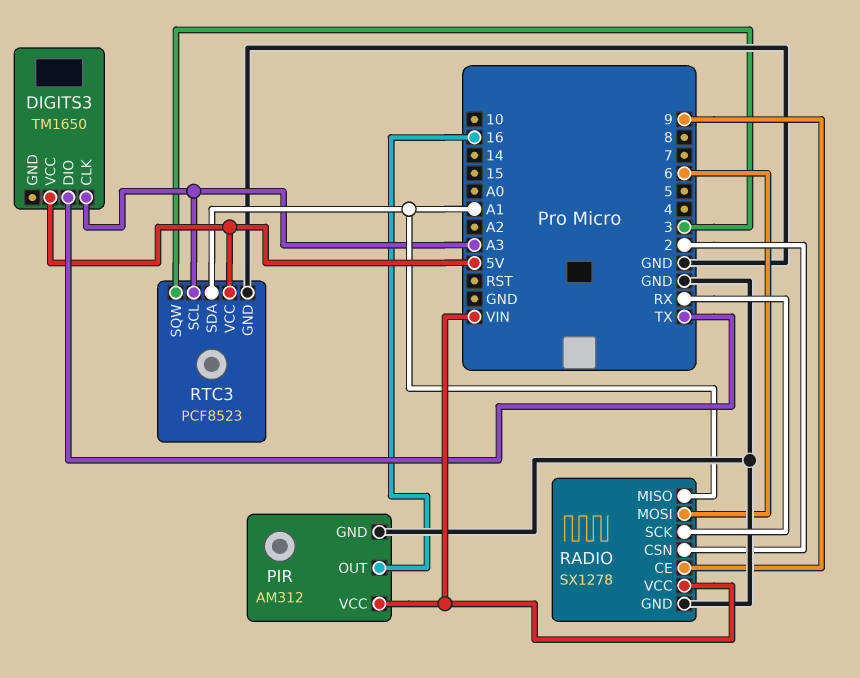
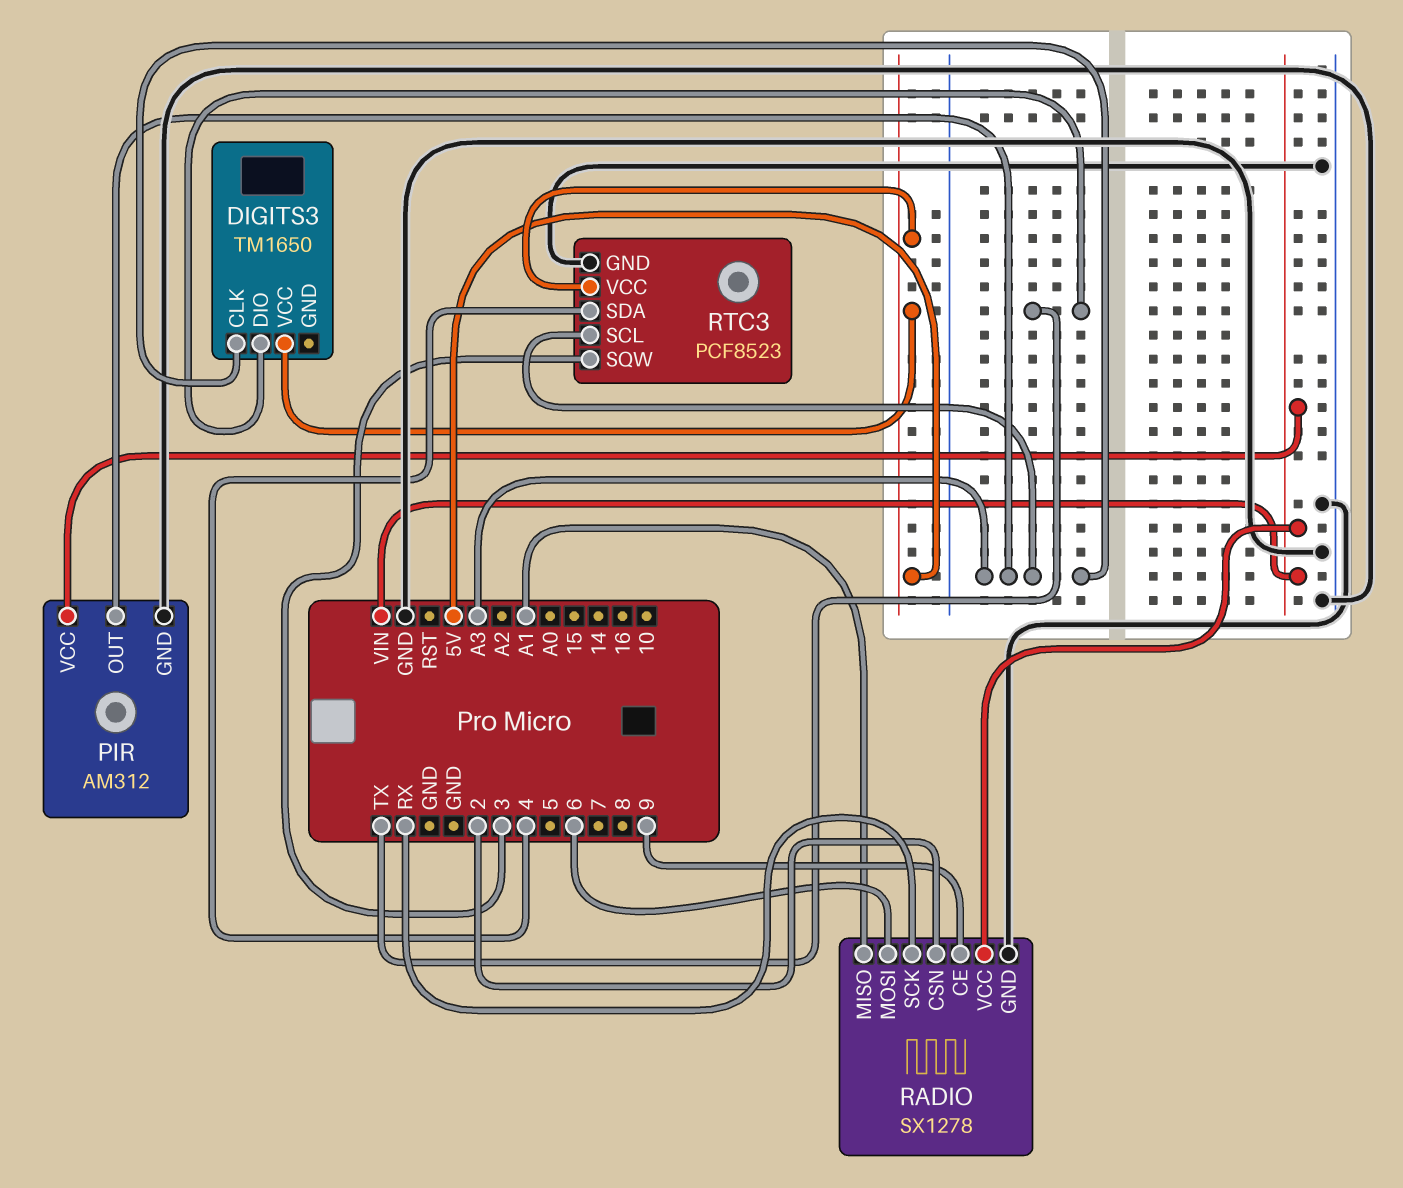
PIR pin OUT: 16 -> A3
RTC3 pin SDA: A1 -> 4

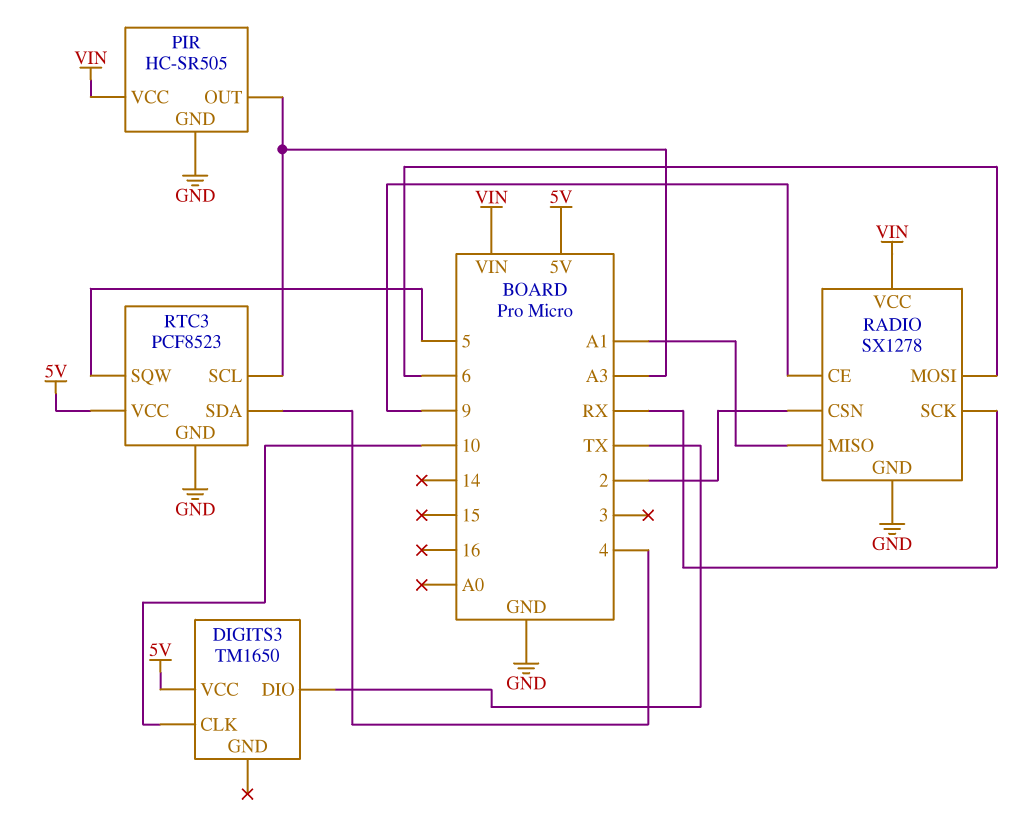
DIGITS3 pin CLK: A3 -> 10
PIR: AM312 -> HC-SR505
RTC3 pin SQW: 3 -> 5

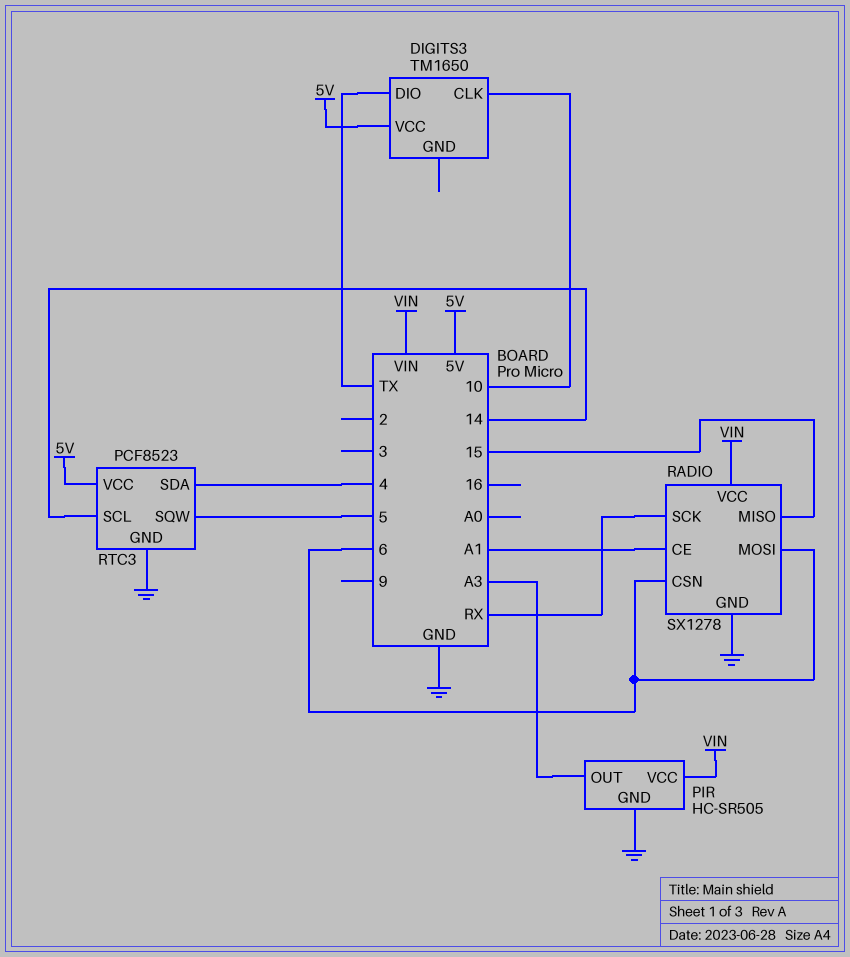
RADIO pin CE: 9 -> A1
RADIO pin CSN: 2 -> 6
RADIO pin MISO: A1 -> 15
RTC3 pin SCL: A3 -> 14

